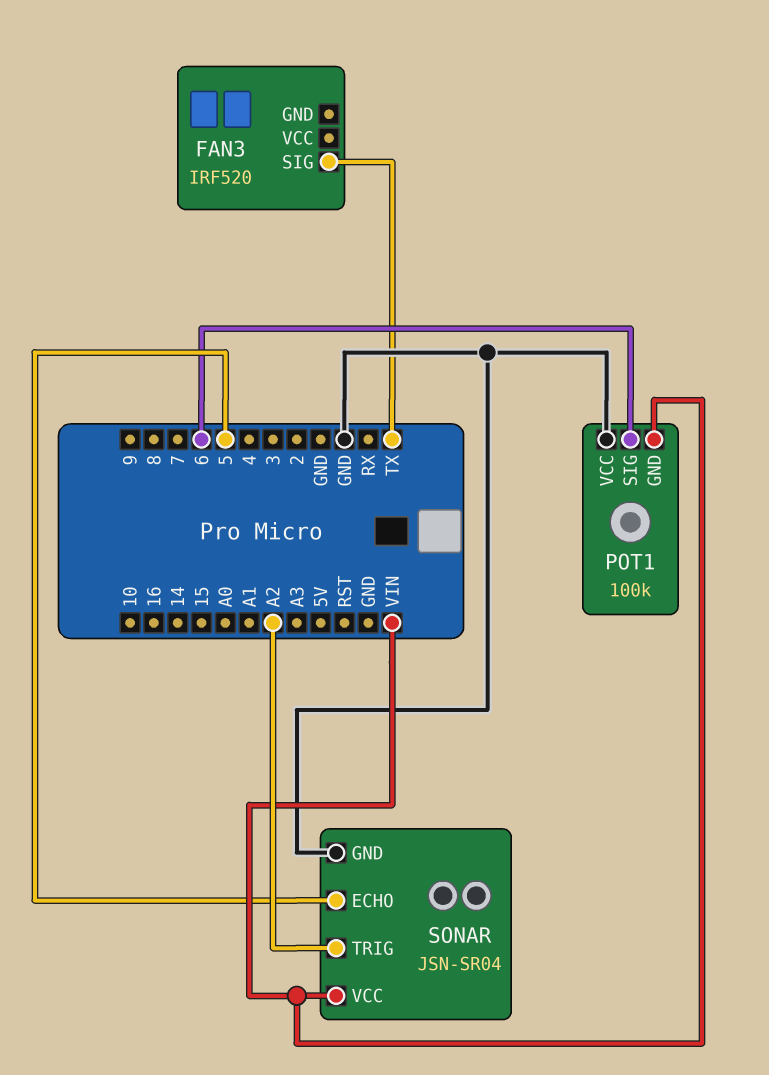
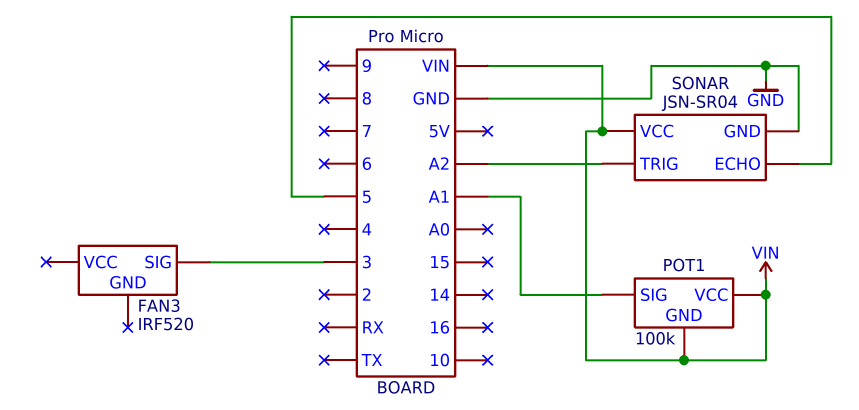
FAN3 pin SIG: TX -> 3
POT1 pin SIG: 6 -> A1
POT1 pin VCC: GND -> VIN

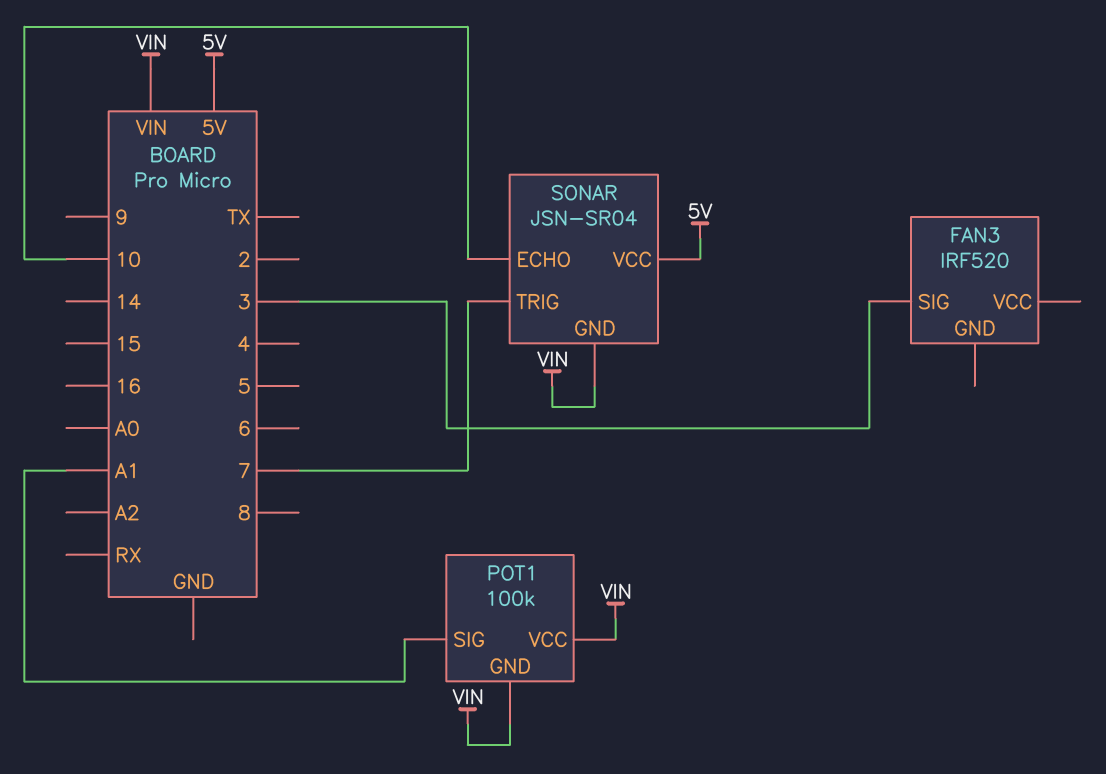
SONAR pin ECHO: 5 -> 10
SONAR pin GND: GND -> VIN
SONAR pin TRIG: A2 -> 7
SONAR pin VCC: VIN -> 5V

